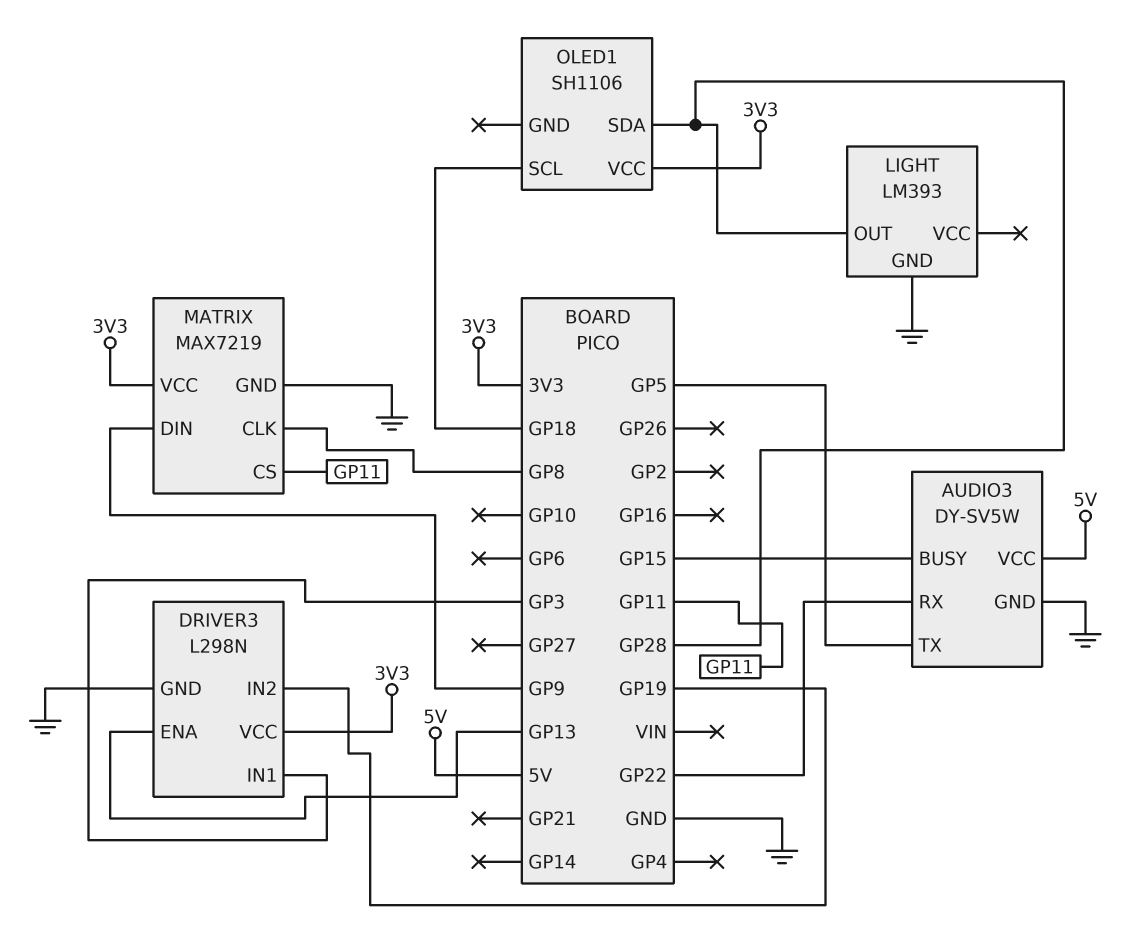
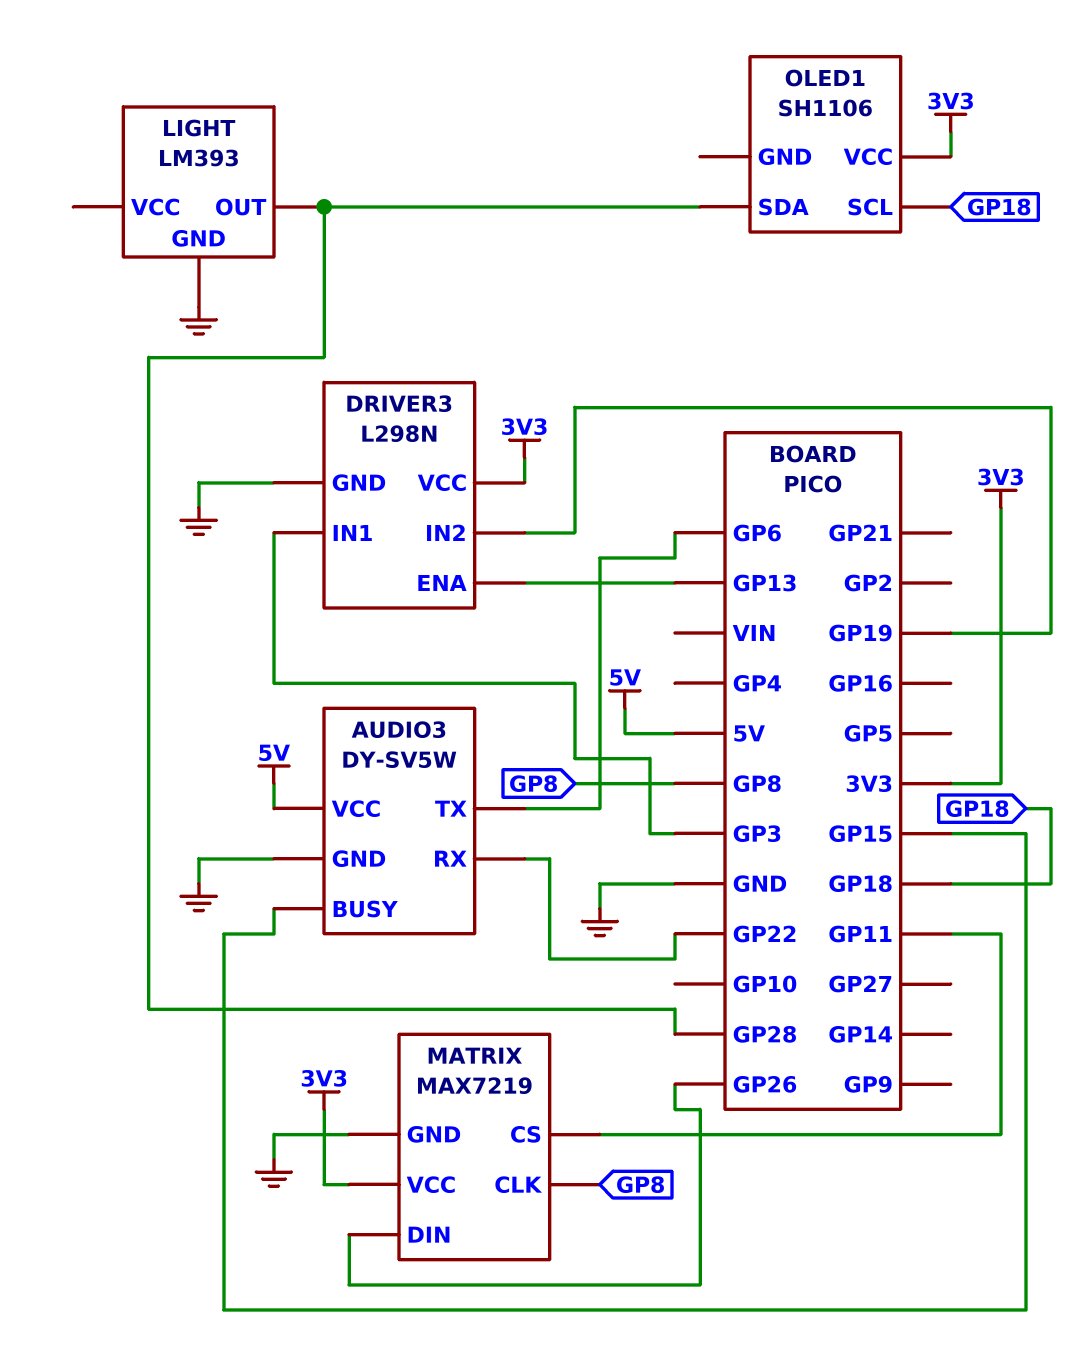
AUDIO3 pin TX: GP5 -> GP6
MATRIX pin DIN: GP9 -> GP26

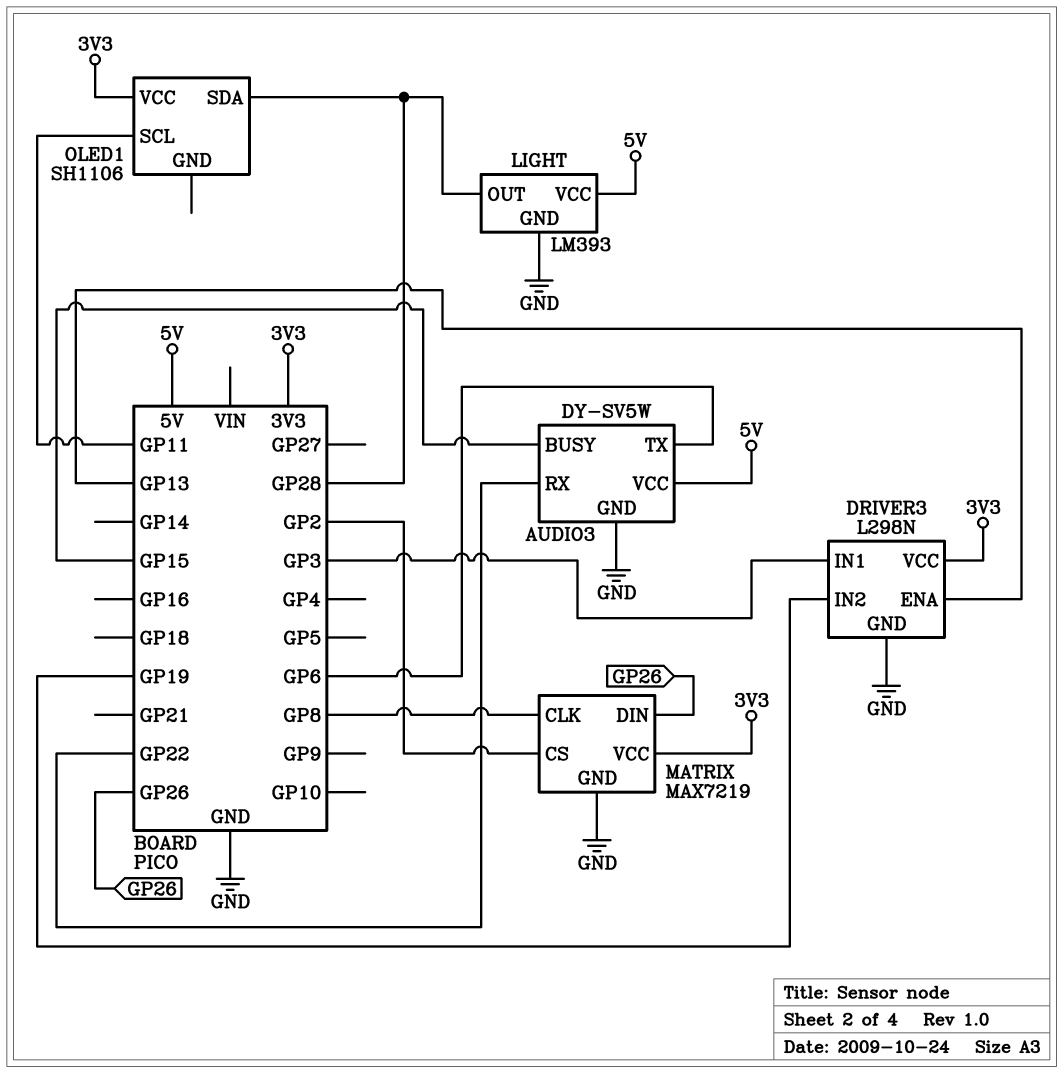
LIGHT pin VCC: none -> 5V
MATRIX pin CS: GP11 -> GP2
OLED1 pin SCL: GP18 -> GP11

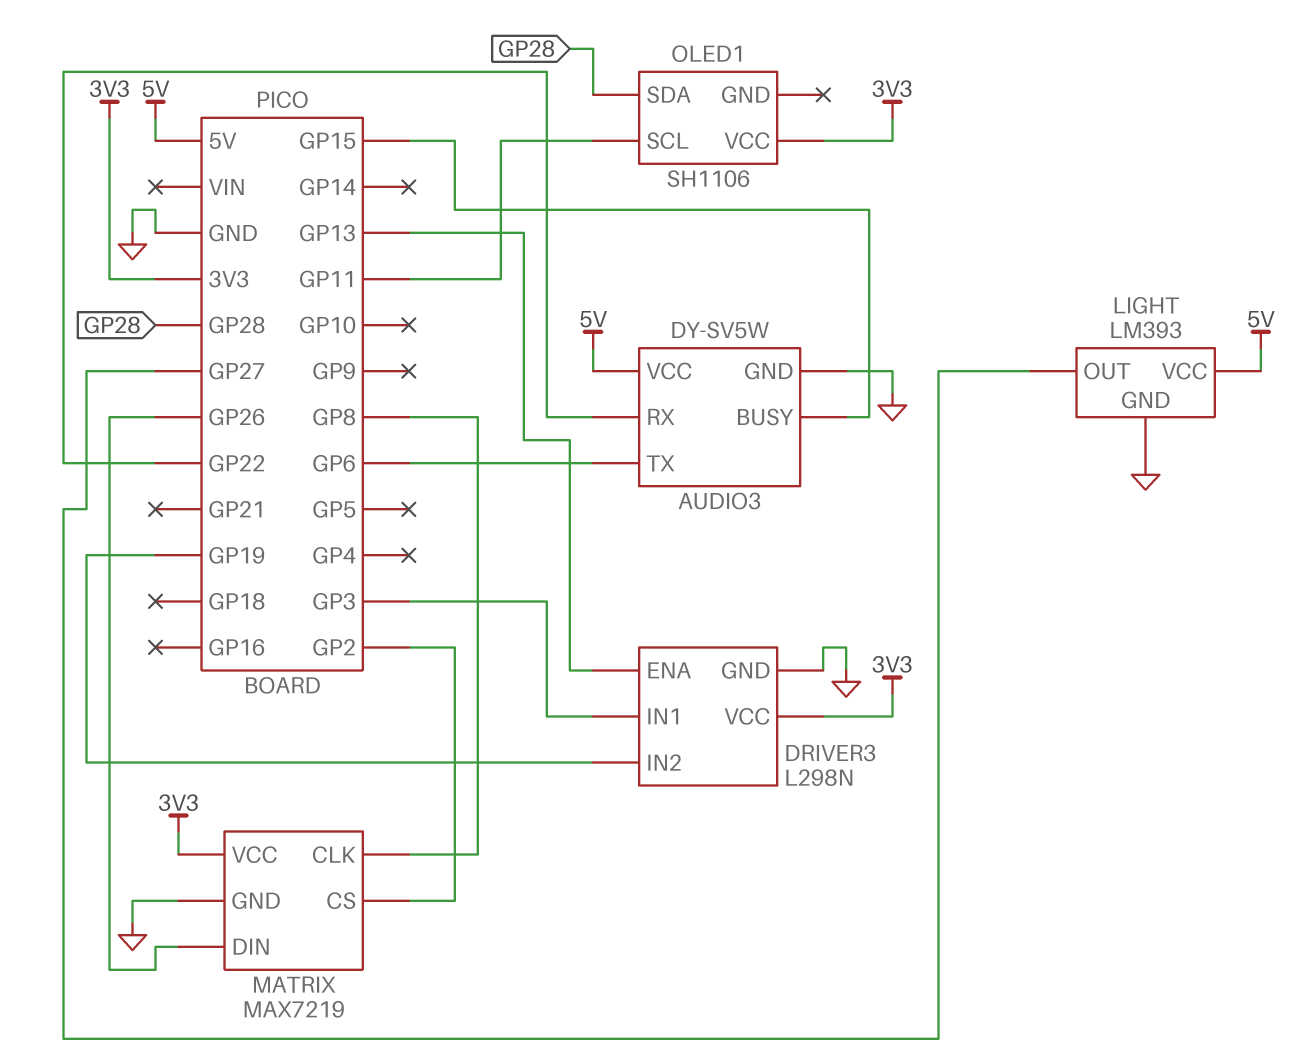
LIGHT pin OUT: GP28 -> GP27

